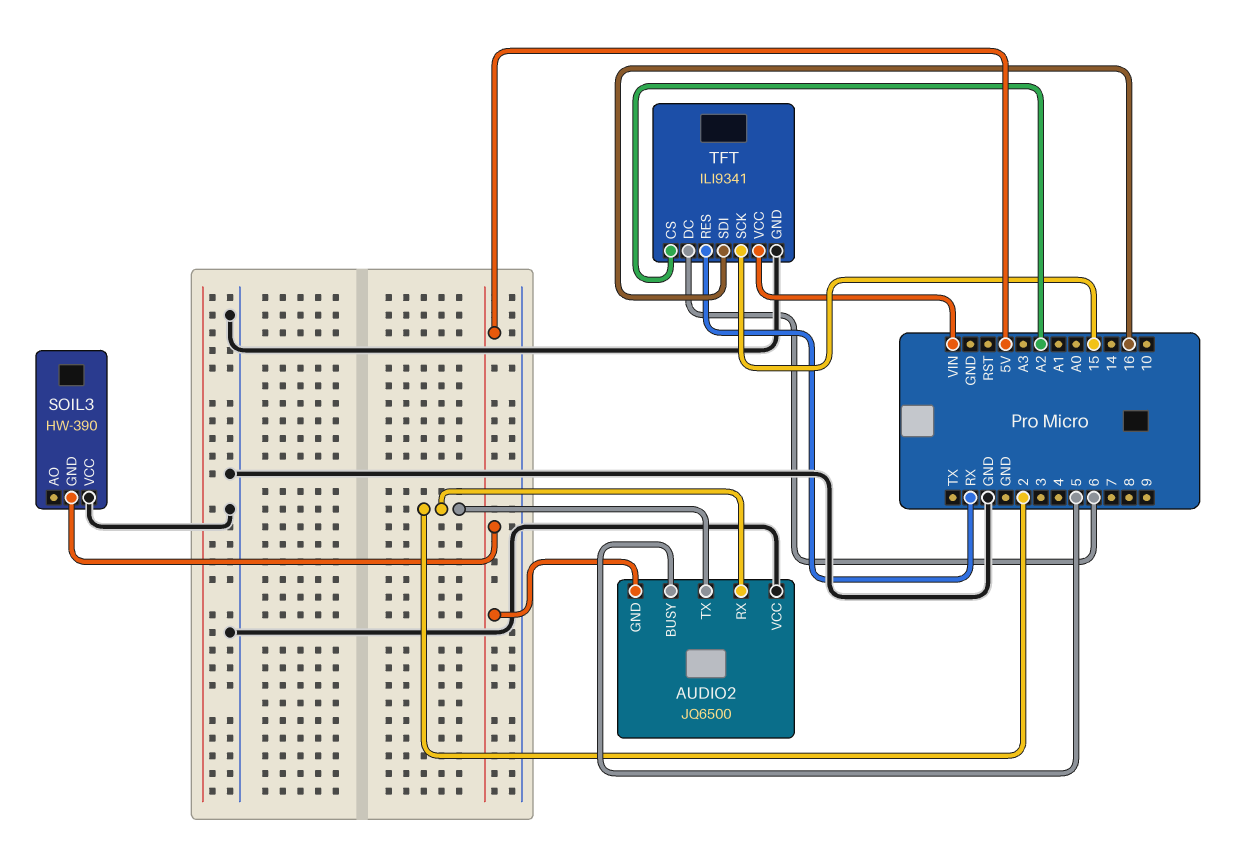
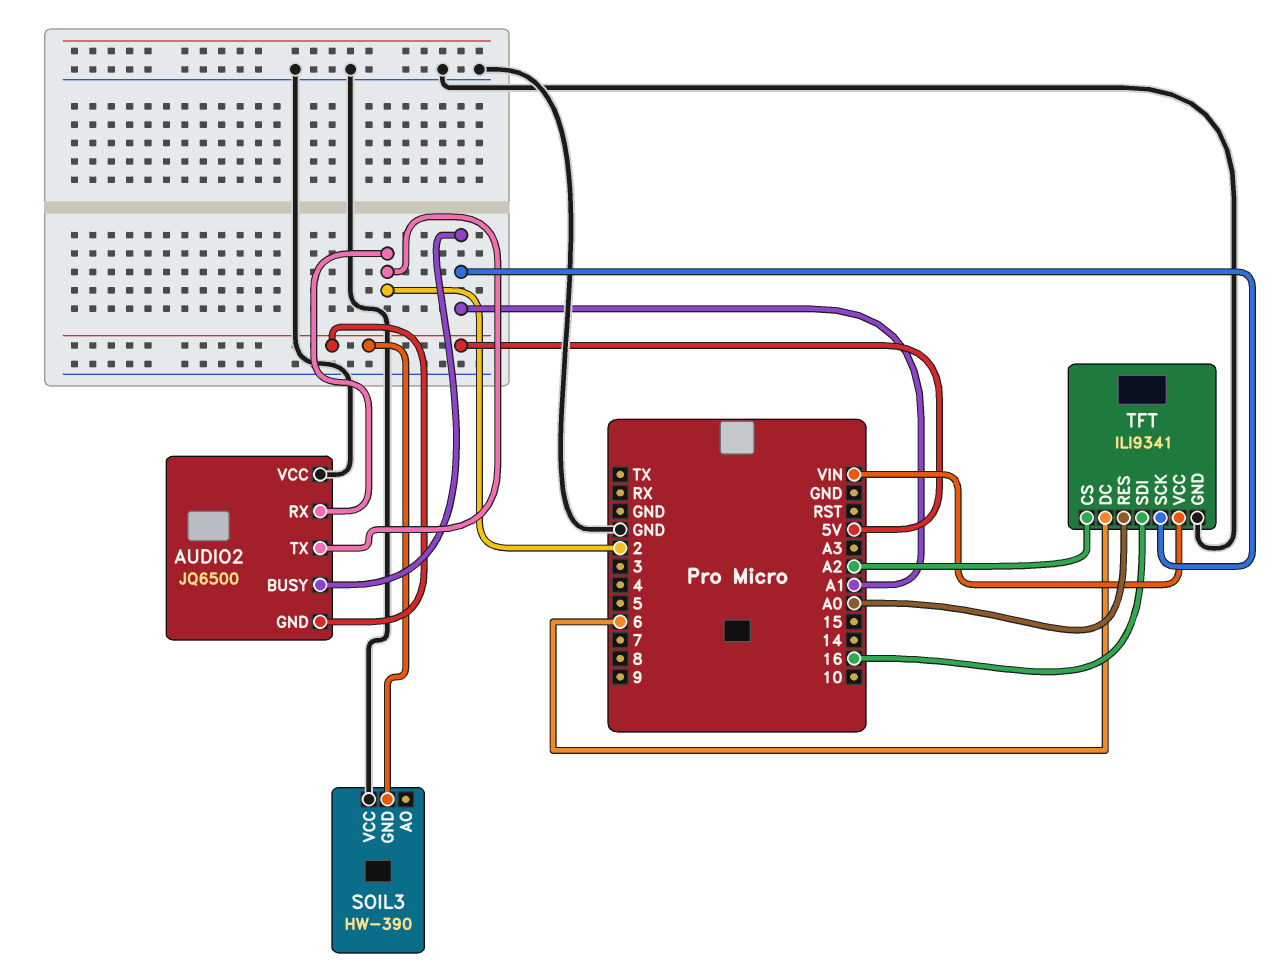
AUDIO2 pin BUSY: 5 -> A1
TFT pin RES: RX -> A0
TFT pin SCK: 15 -> A1

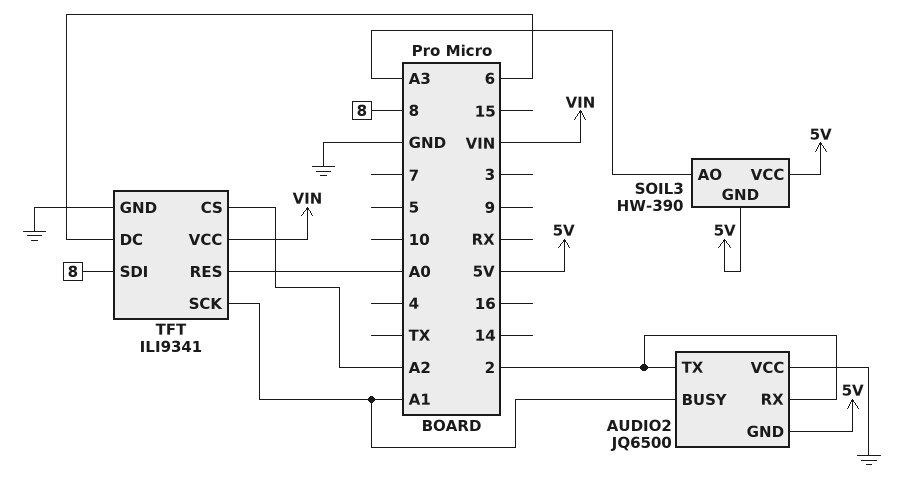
SOIL3 pin AO: none -> A3
SOIL3 pin VCC: GND -> 5V
TFT pin SDI: 16 -> 8

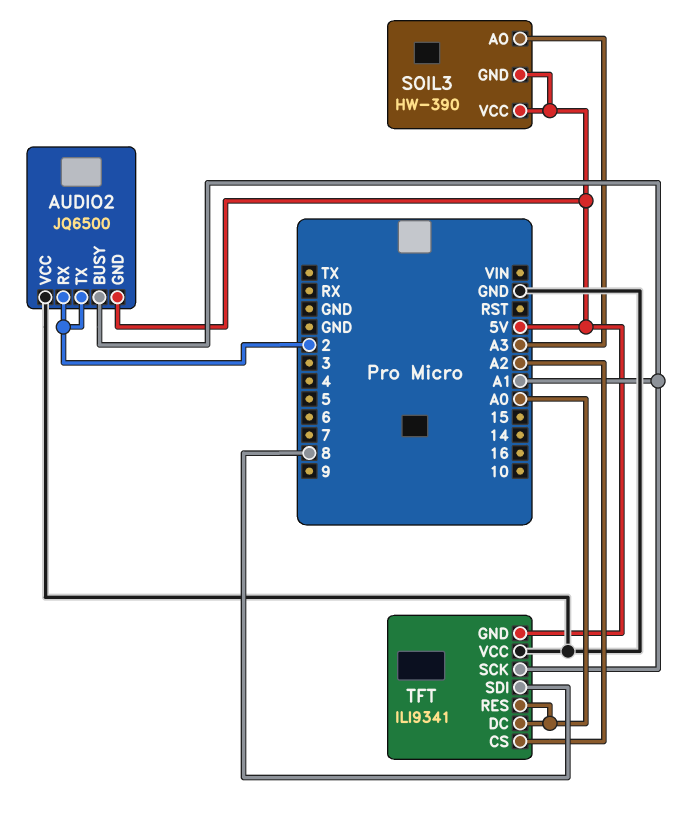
TFT pin DC: 6 -> A0
TFT pin GND: GND -> 5V
TFT pin VCC: VIN -> GND

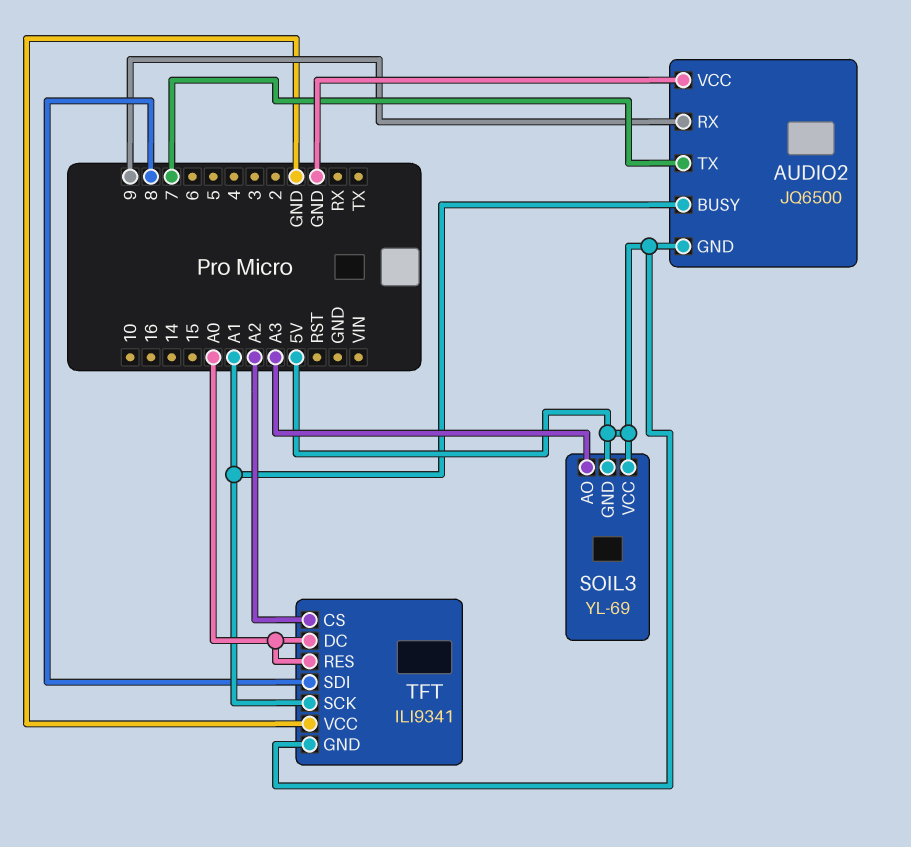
AUDIO2 pin RX: 2 -> 9
AUDIO2 pin TX: 2 -> 7
SOIL3: HW-390 -> YL-69

